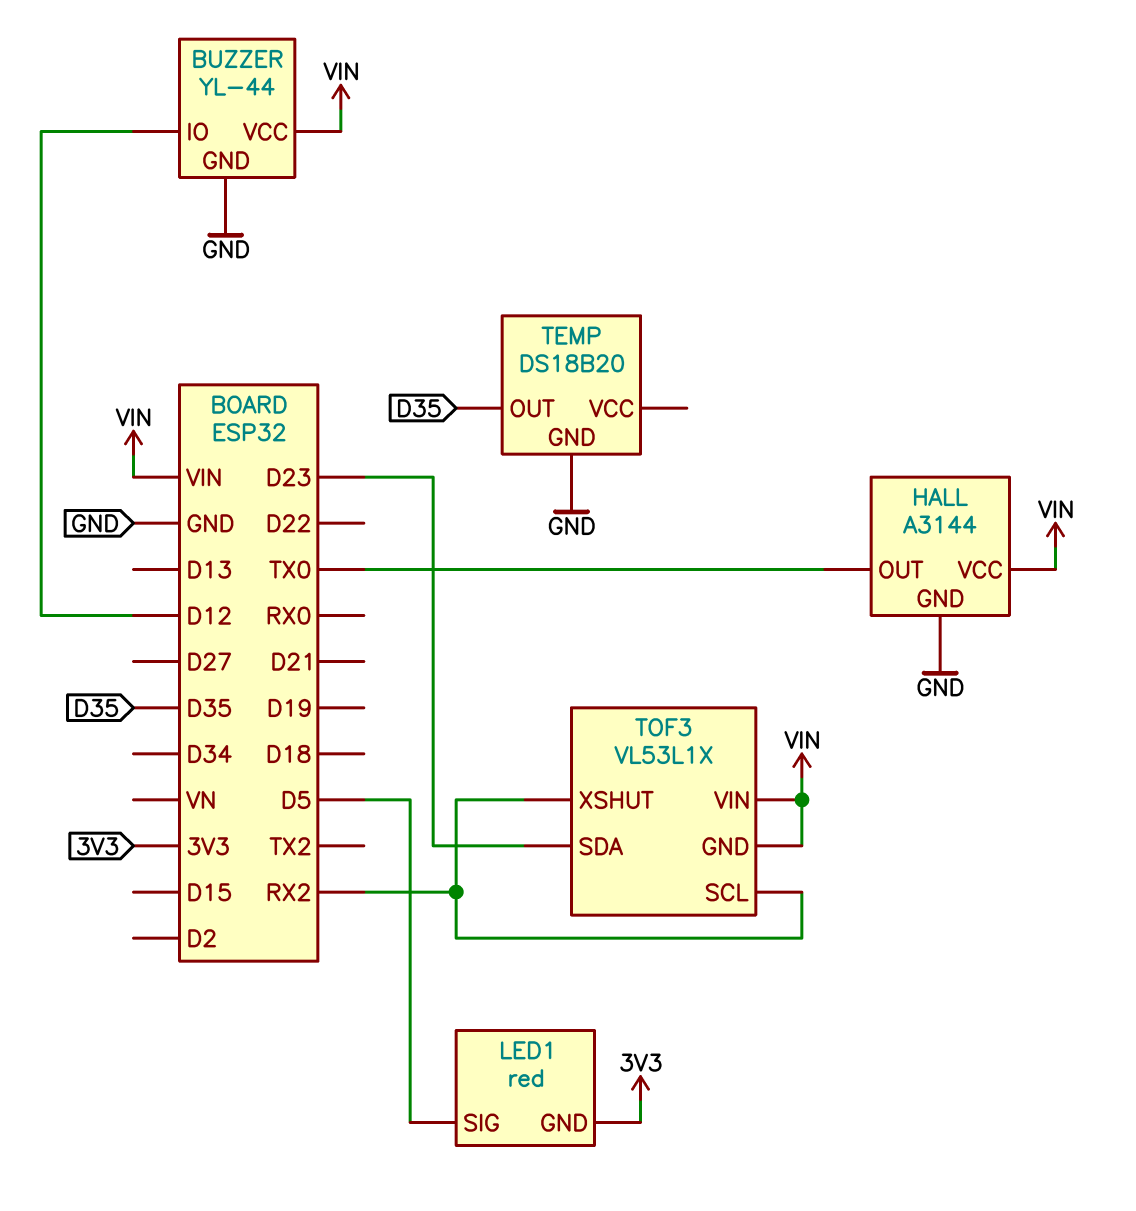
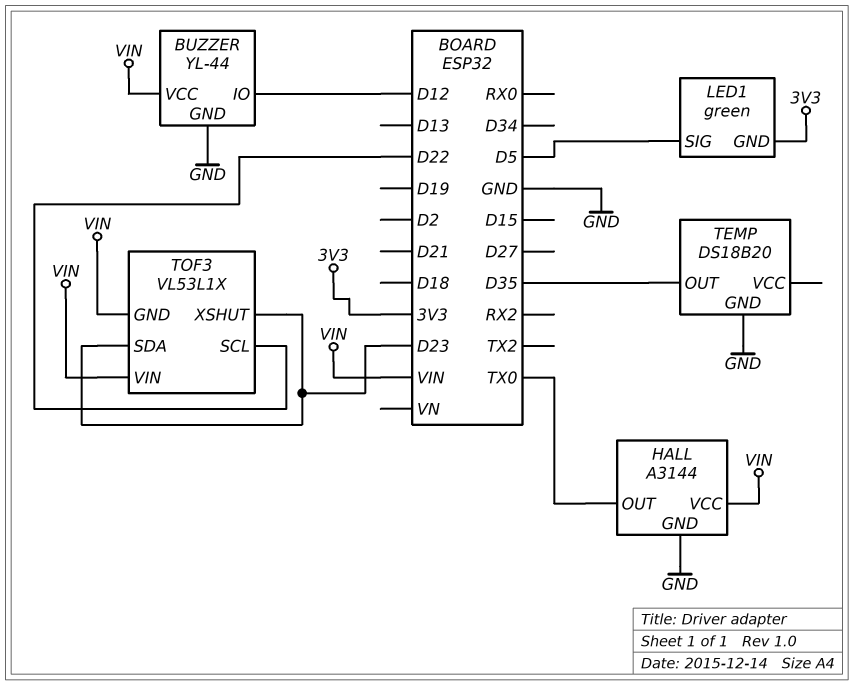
LED1: red -> green
TOF3 pin SCL: RX2 -> D22
TOF3 pin XSHUT: RX2 -> D23

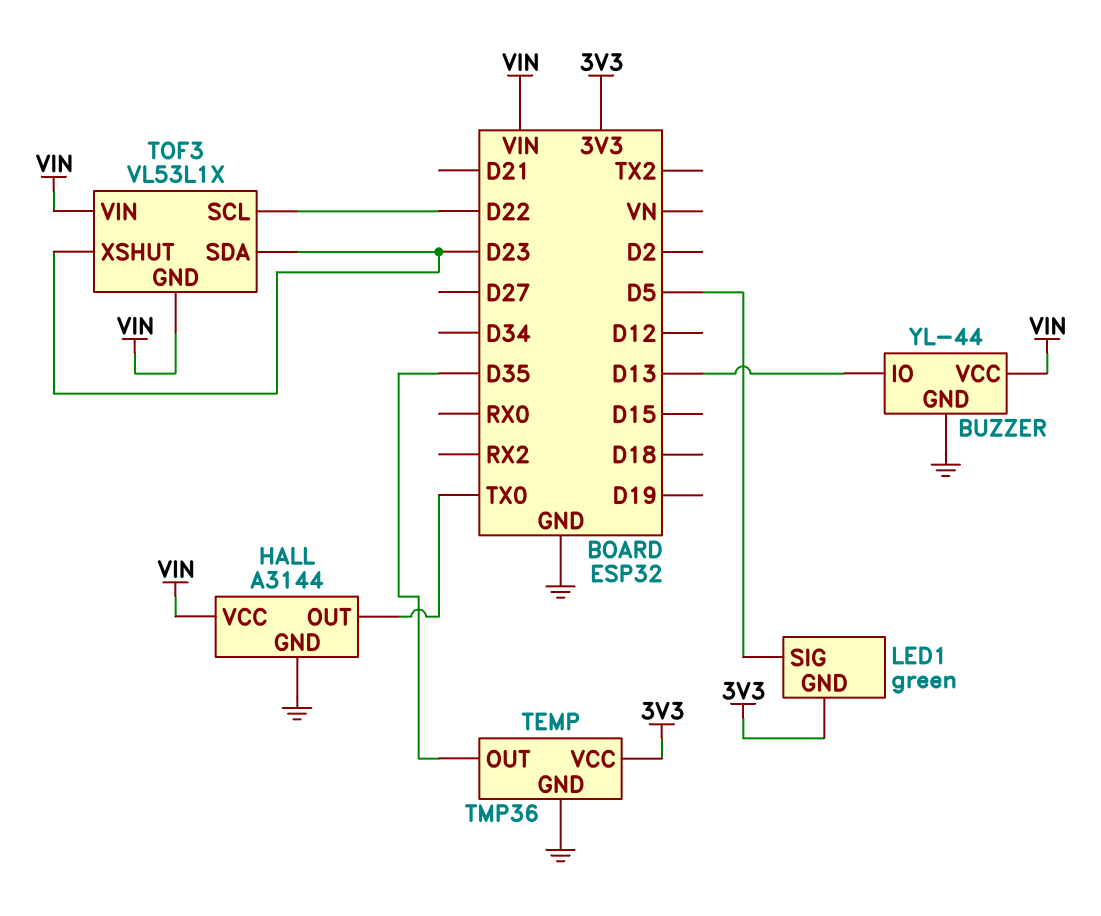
BUZZER pin IO: D12 -> D13
TEMP: DS18B20 -> TMP36
TEMP pin VCC: none -> 3V3

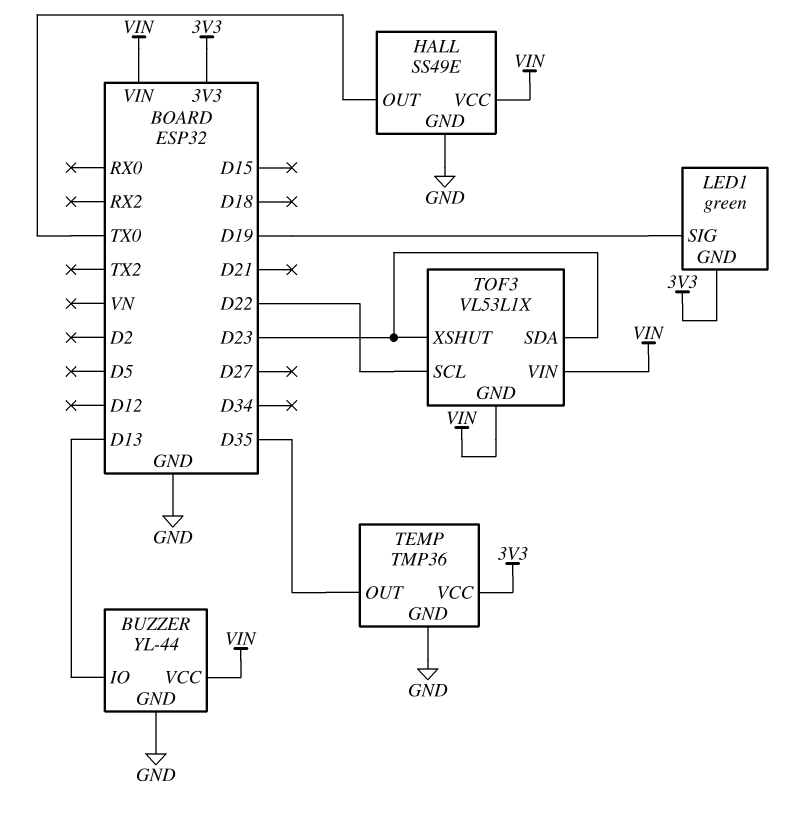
HALL: A3144 -> SS49E
LED1 pin SIG: D5 -> D19

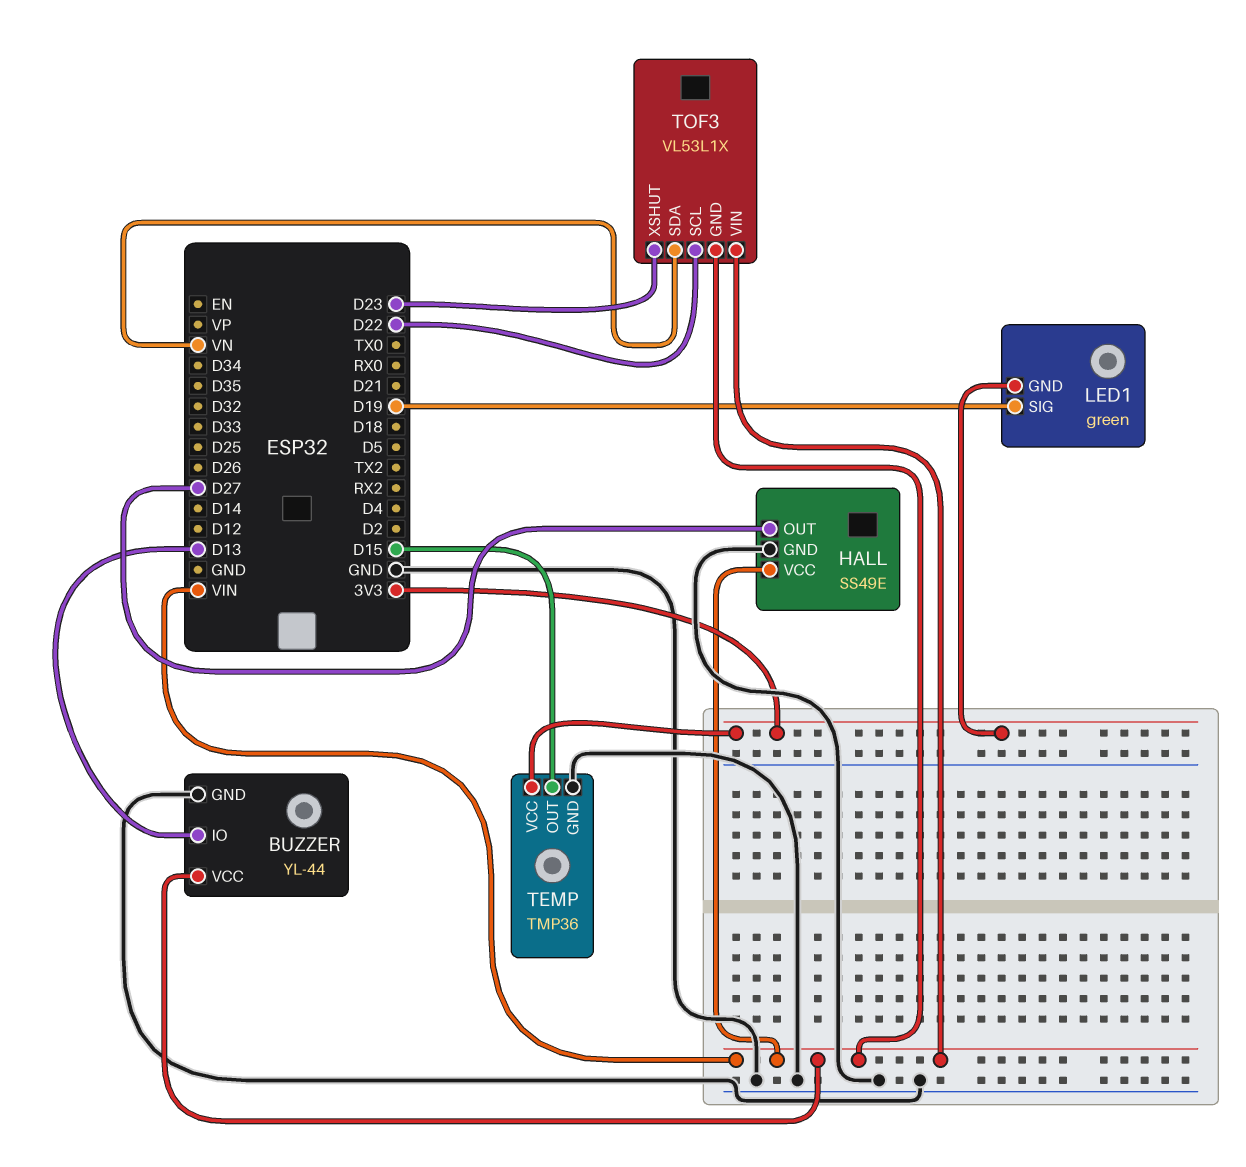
HALL pin OUT: TX0 -> D27
TEMP pin OUT: D35 -> D15
TOF3 pin SDA: D23 -> VN

